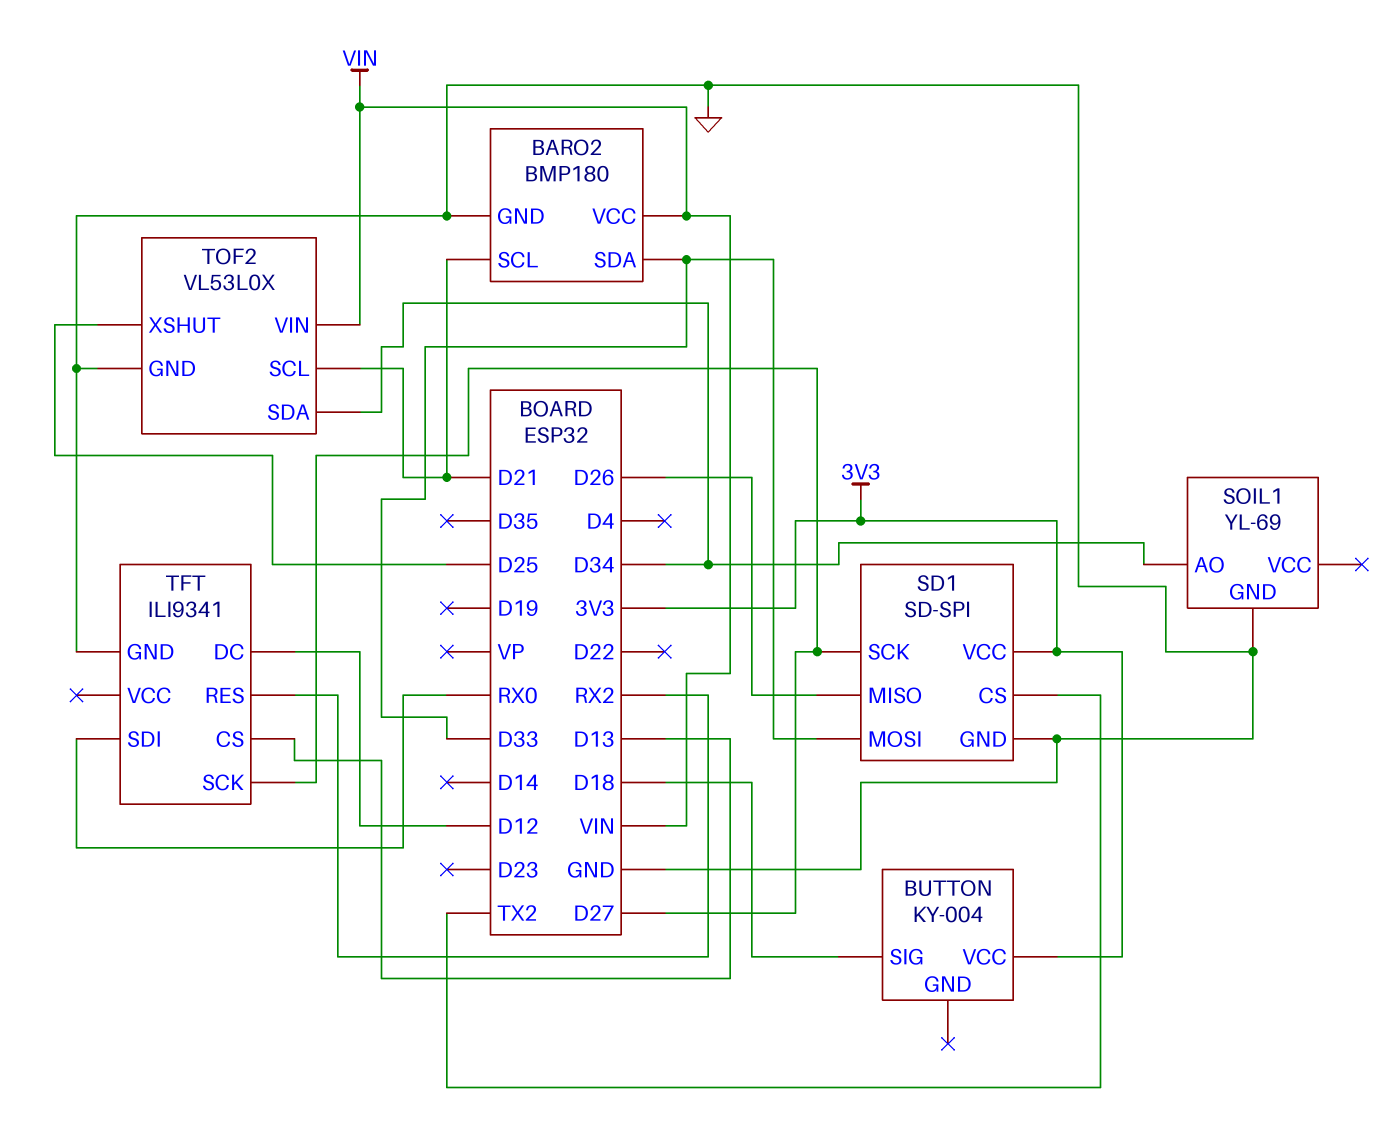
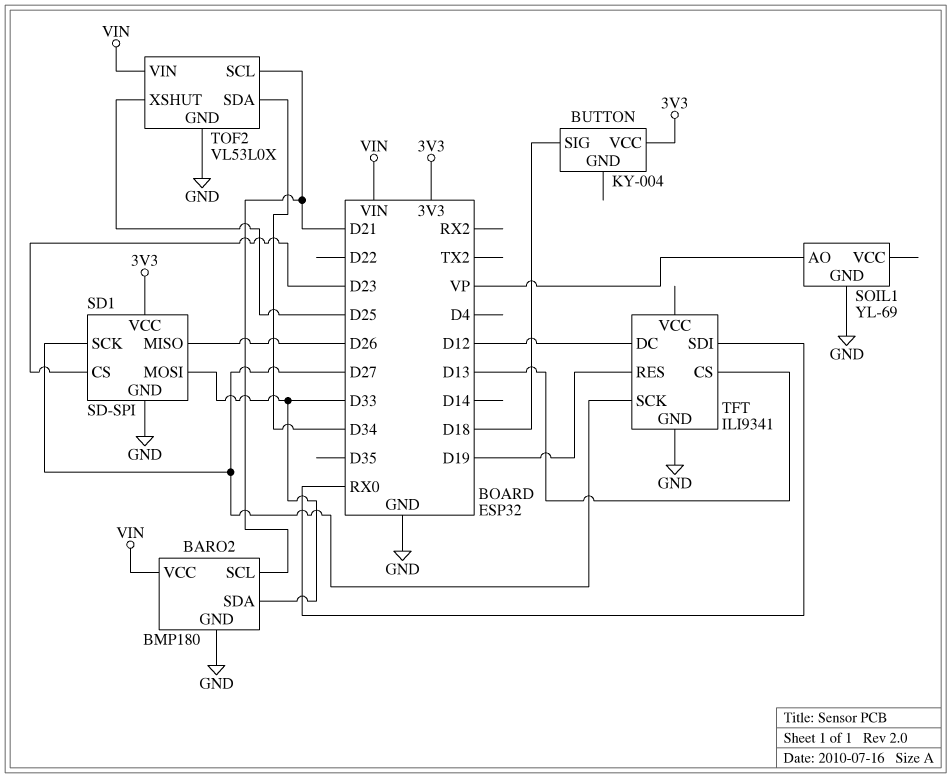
SD1 pin CS: TX2 -> D23
SOIL1 pin AO: D34 -> VP
TFT pin RES: RX2 -> D19

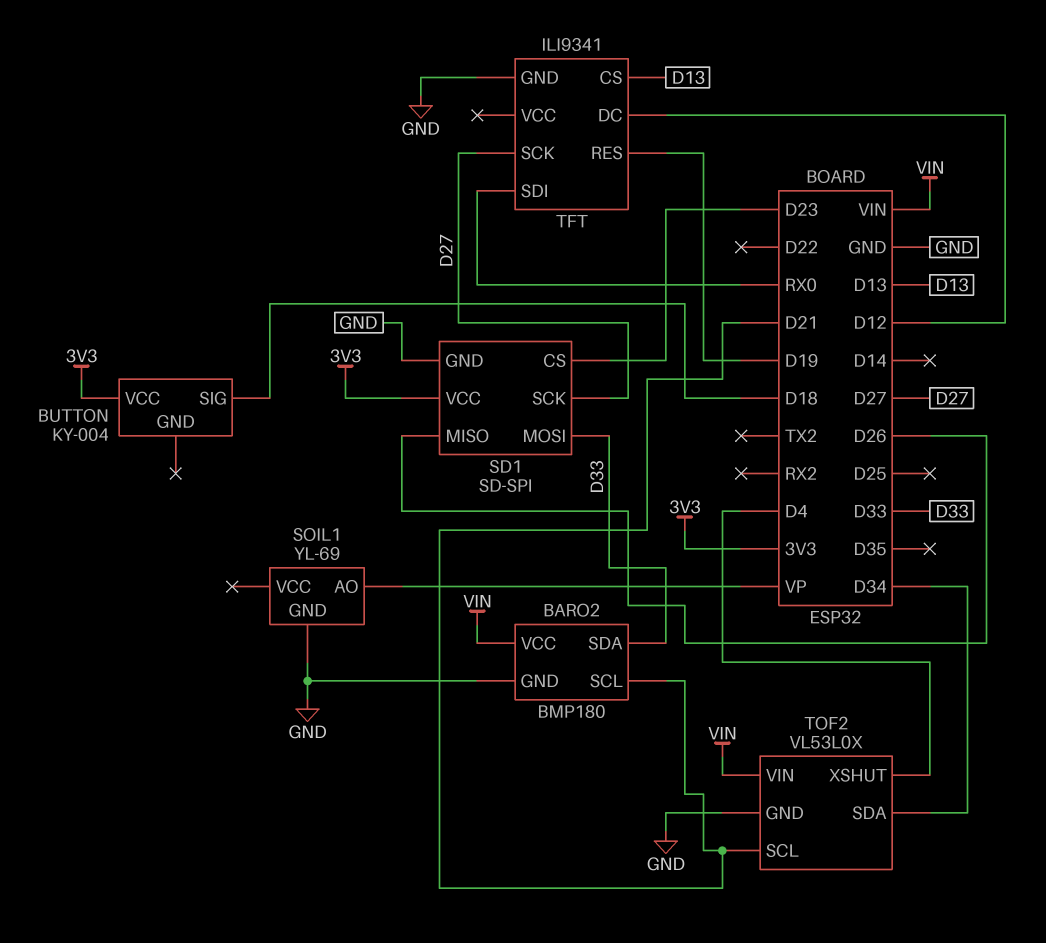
TOF2 pin XSHUT: D25 -> D4

